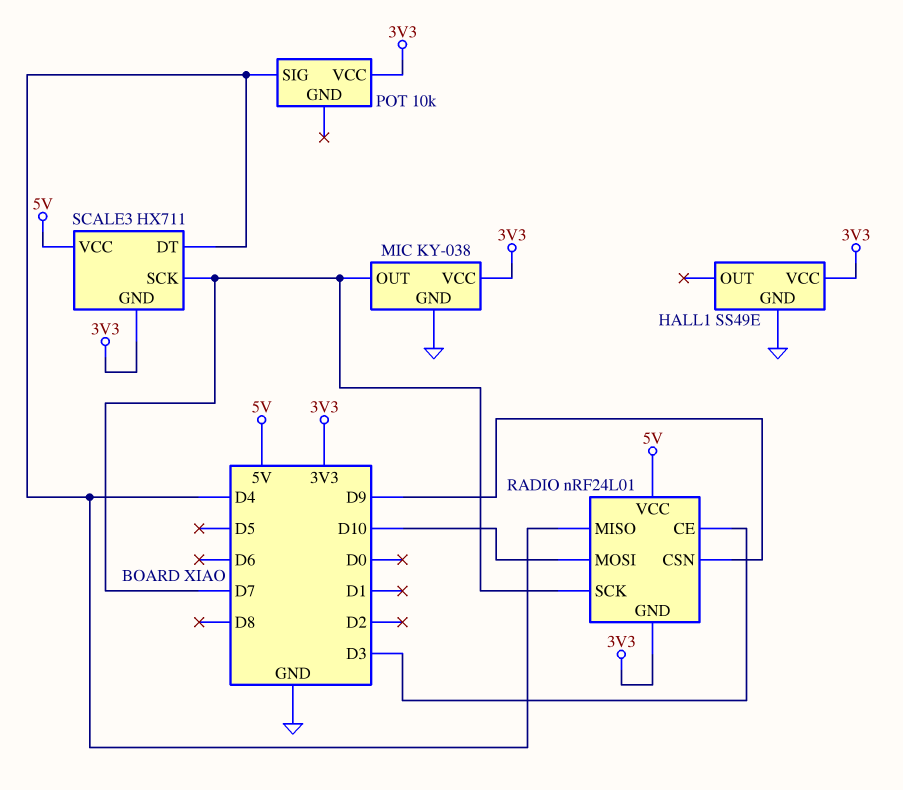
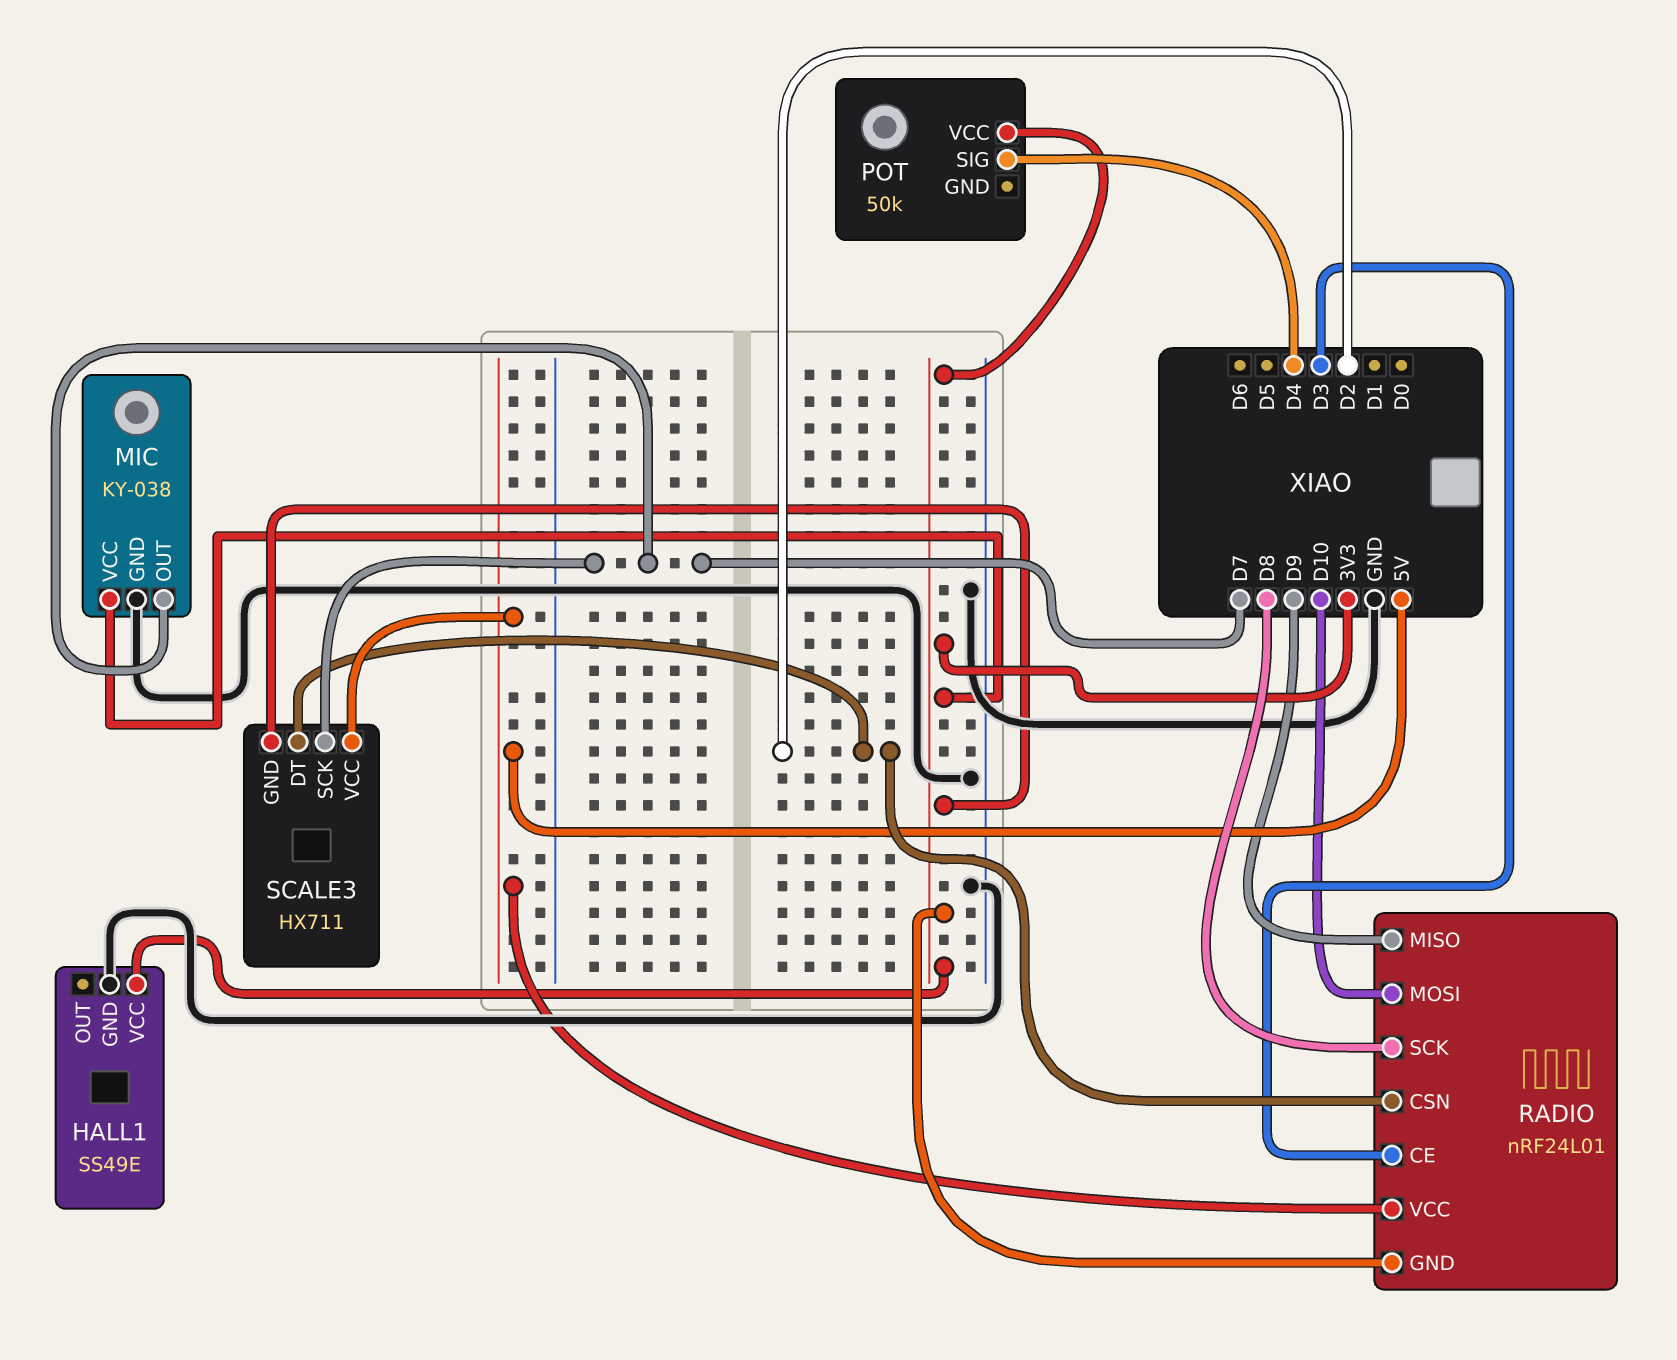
POT: 10k -> 50k
RADIO pin CSN: D9 -> D2
RADIO pin MISO: D4 -> D9
RADIO pin SCK: D7 -> D8
SCALE3 pin DT: D4 -> D2

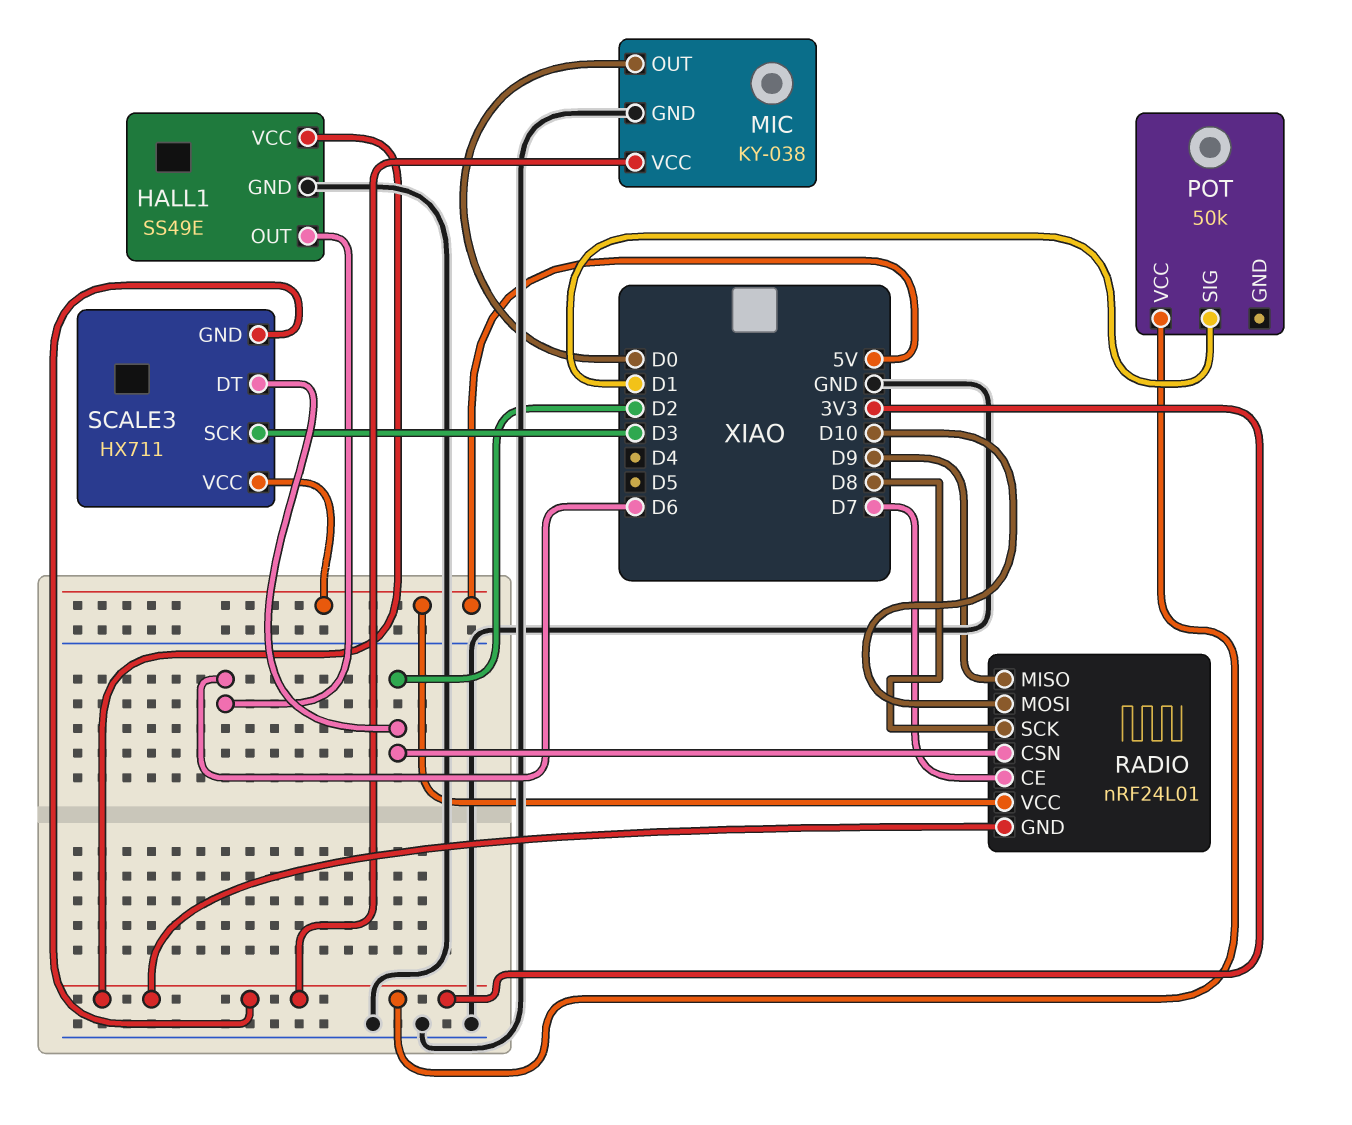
HALL1 pin OUT: none -> D6
MIC pin OUT: D7 -> D0
POT pin SIG: D4 -> D1
RADIO pin CE: D3 -> D7
SCALE3 pin SCK: D7 -> D3

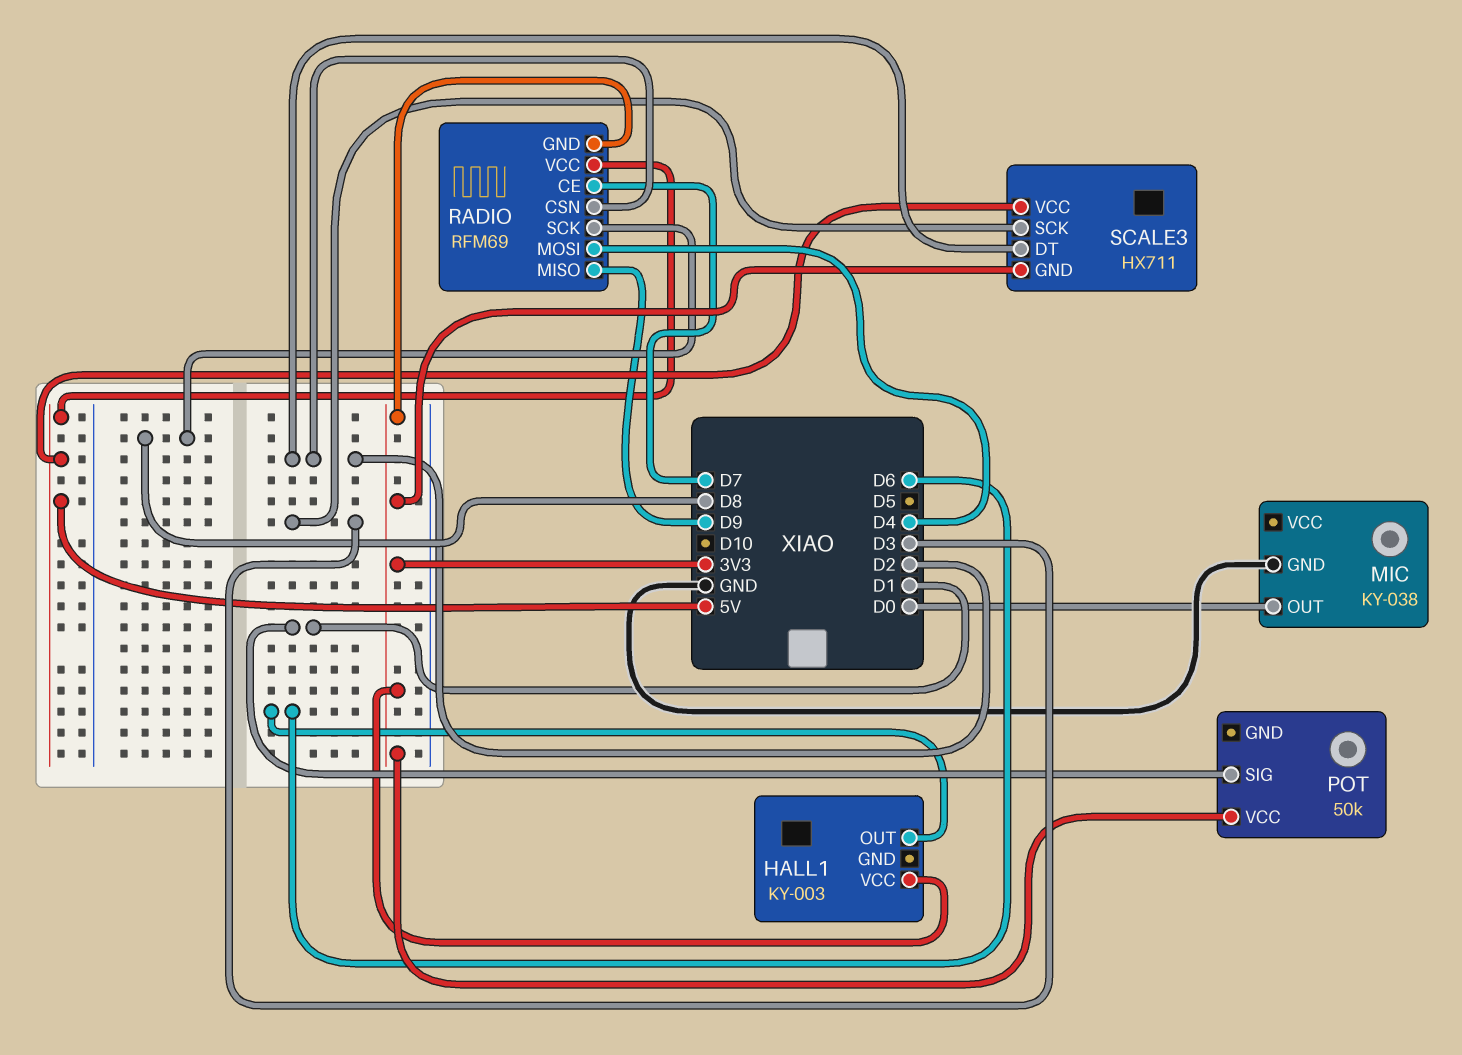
HALL1: SS49E -> KY-003
HALL1 pin GND: GND -> none
MIC pin VCC: 3V3 -> none
RADIO: nRF24L01 -> RFM69
RADIO pin MOSI: D10 -> D4

